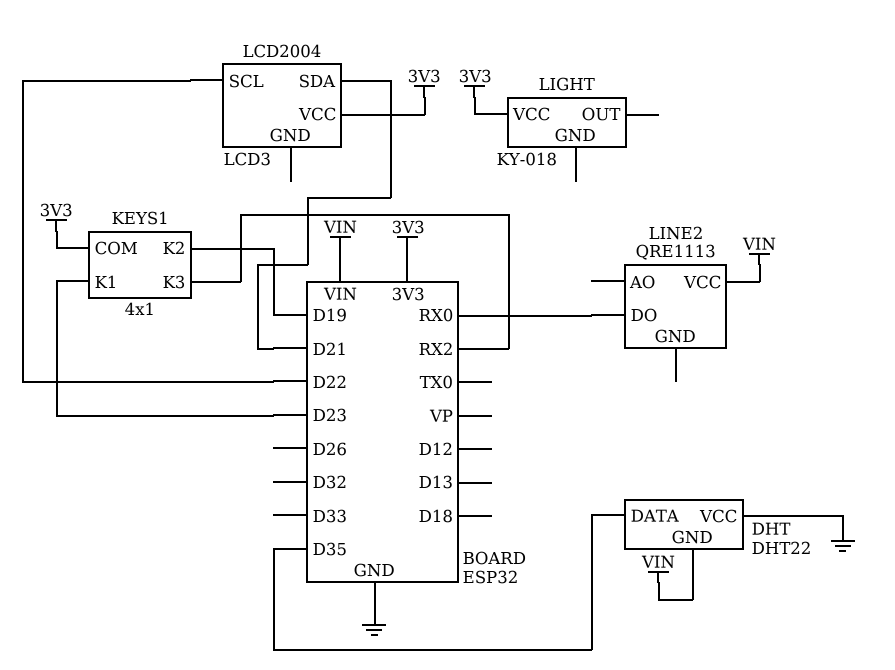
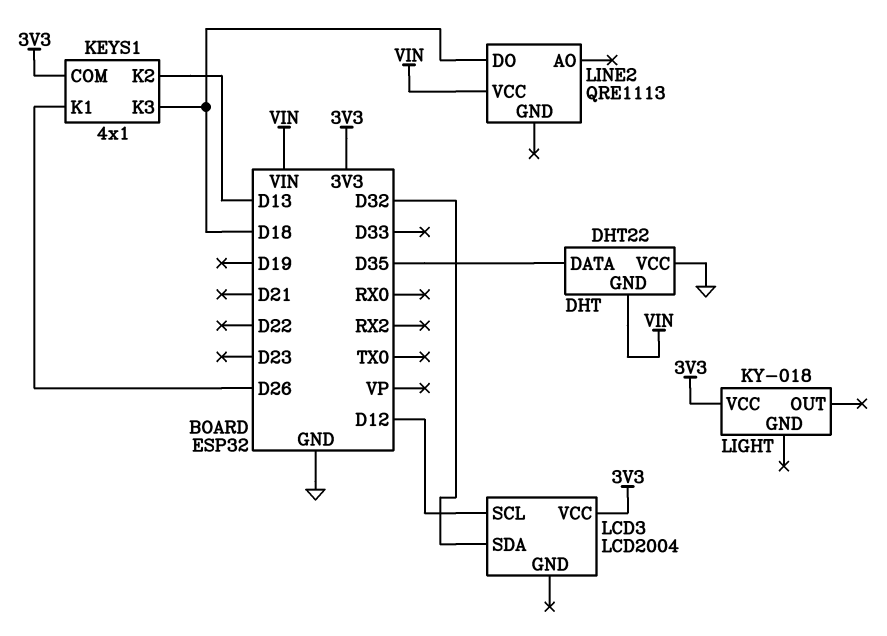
KEYS1 pin K1: D23 -> D26
KEYS1 pin K2: D19 -> D13
KEYS1 pin K3: RX2 -> D18
LCD3 pin SCL: D22 -> D12
LCD3 pin SDA: D21 -> D32
LINE2 pin DO: RX0 -> D18

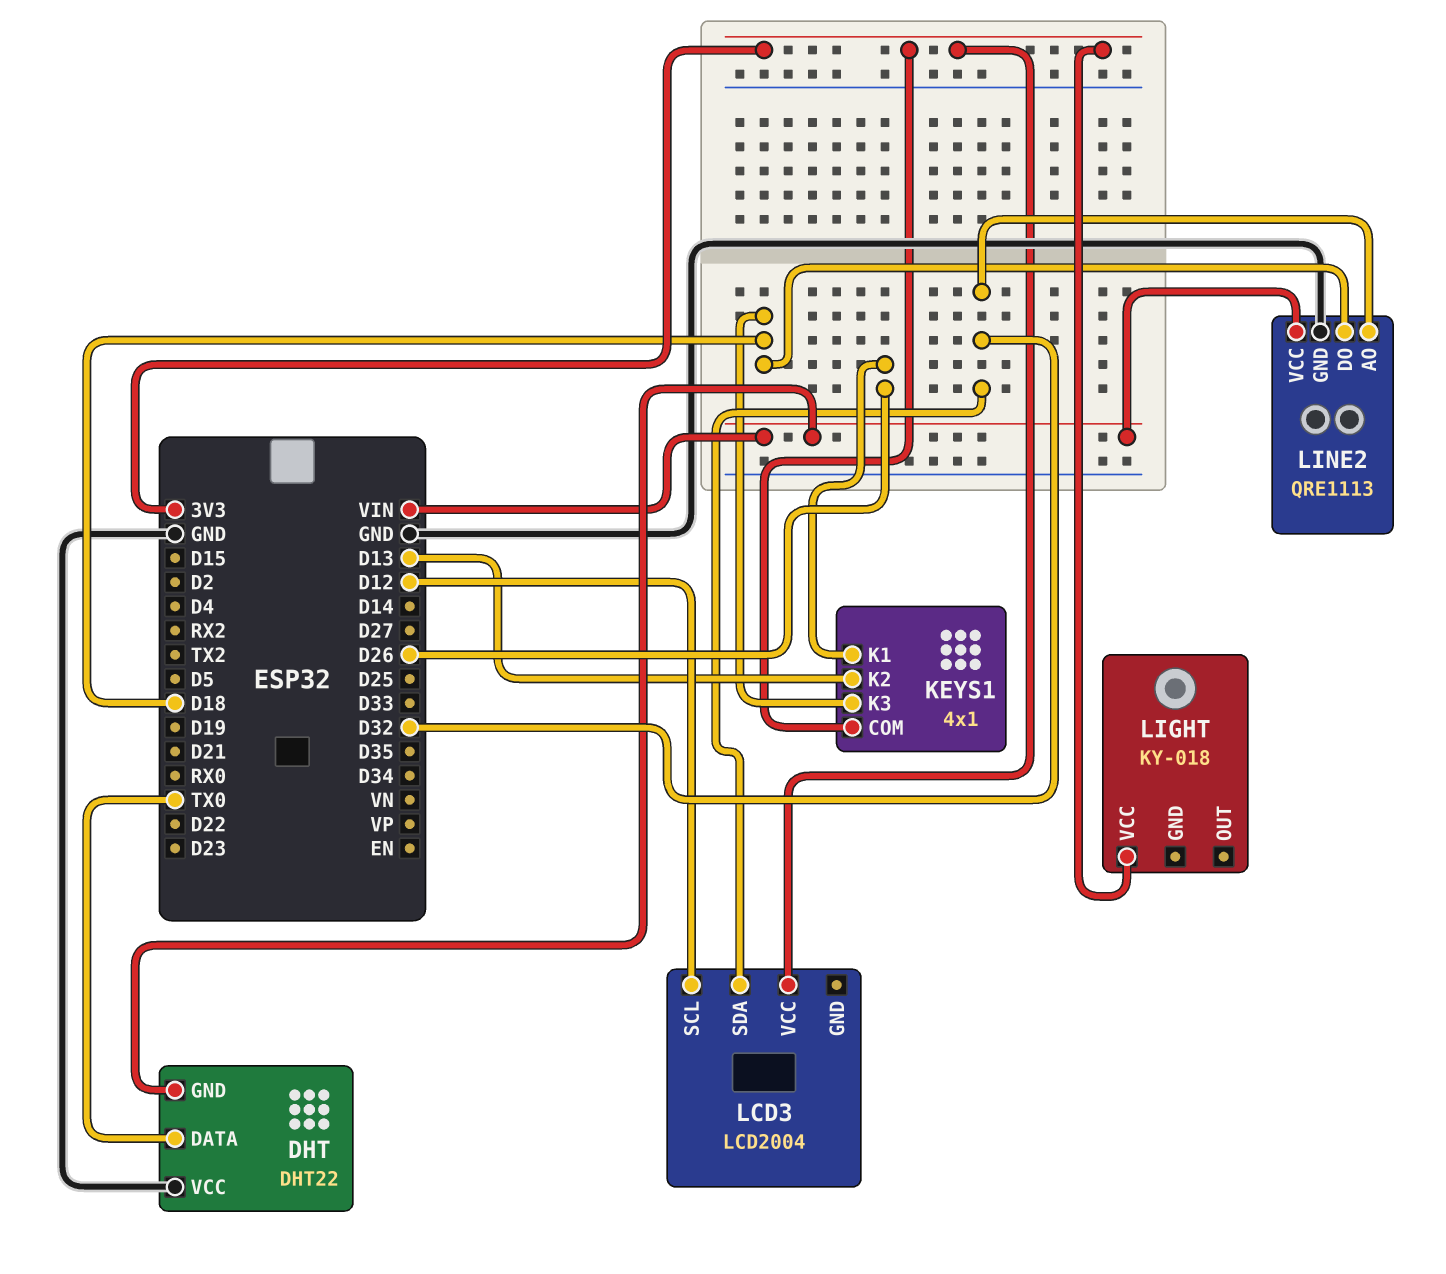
DHT pin DATA: D35 -> TX0
LINE2 pin AO: none -> D32
LINE2 pin GND: none -> GND

